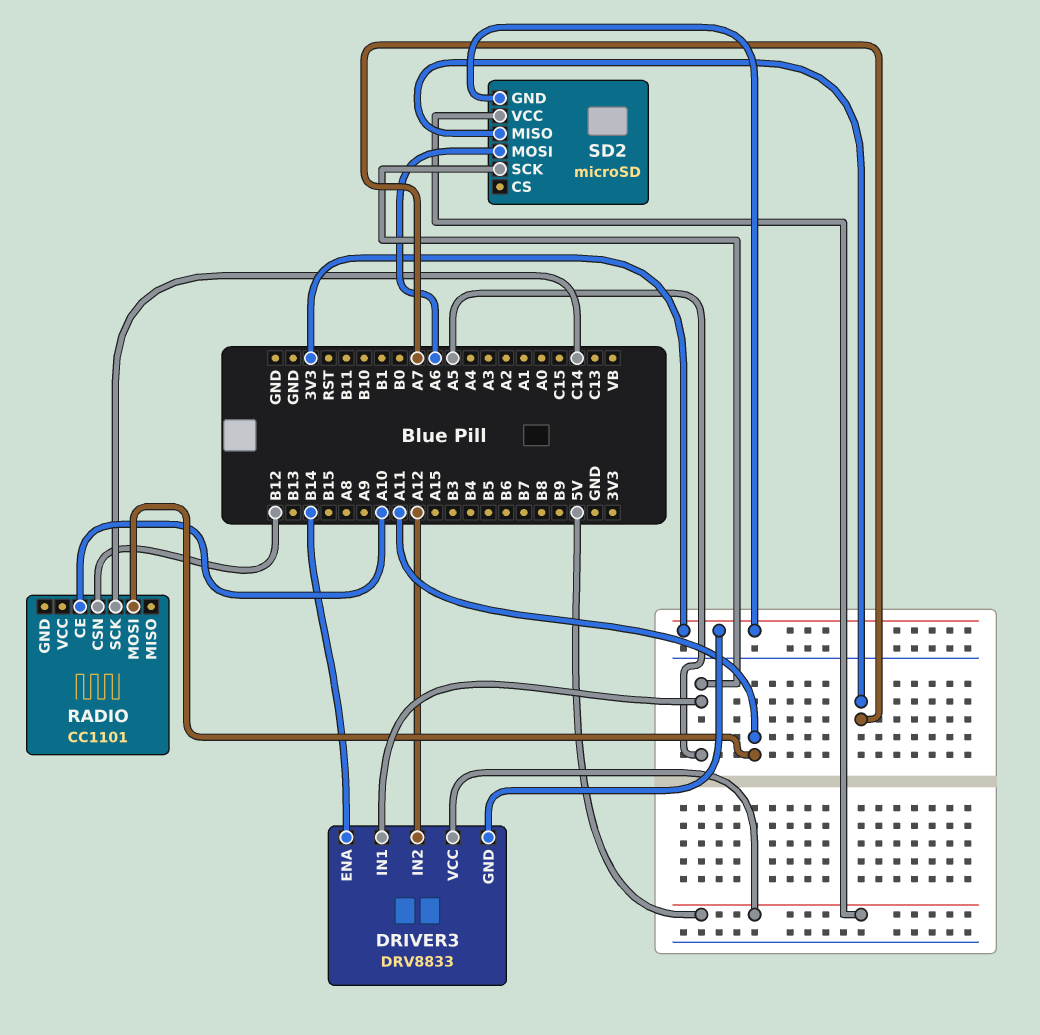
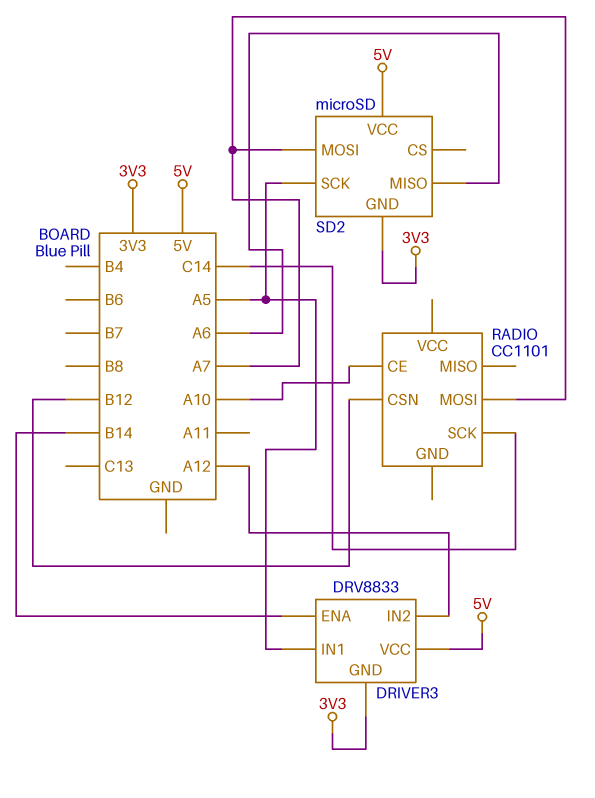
RADIO pin MOSI: A11 -> A7
SD2 pin MISO: A7 -> A6
SD2 pin MOSI: A6 -> A7

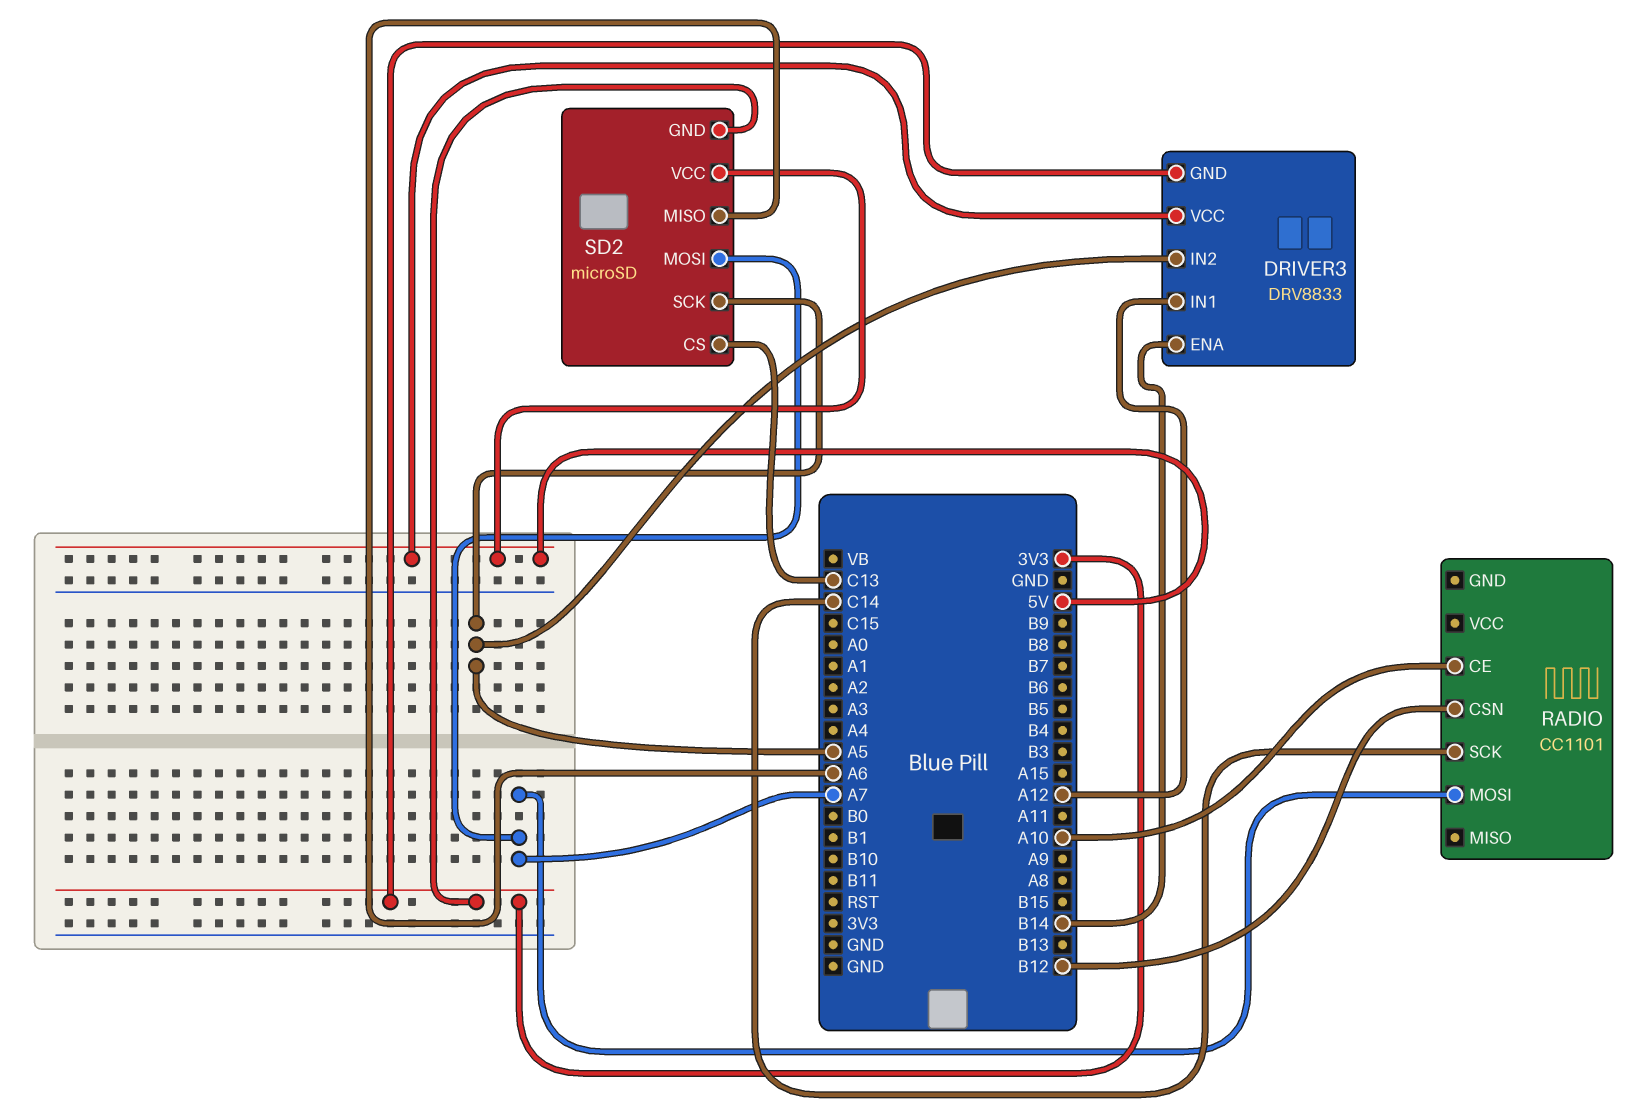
DRIVER3 pin IN1: A5 -> A12
DRIVER3 pin IN2: A12 -> A5
SD2 pin CS: none -> C13

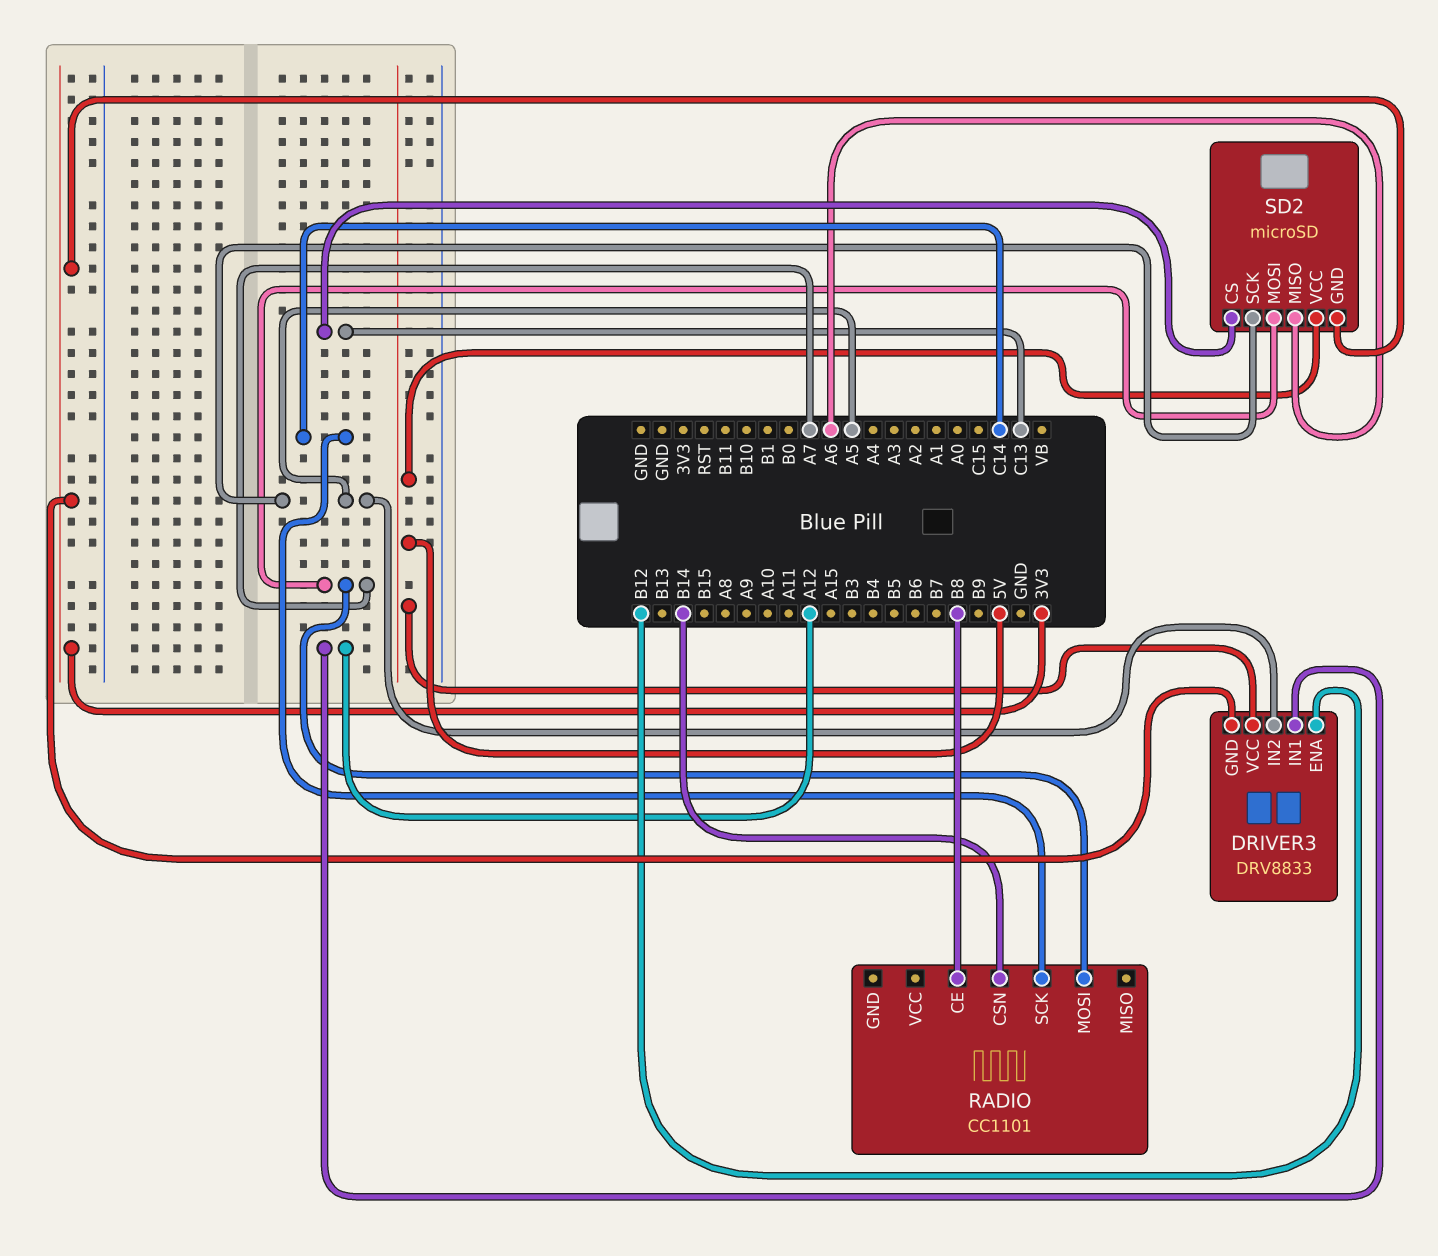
DRIVER3 pin ENA: B14 -> B12
RADIO pin CE: A10 -> B8
RADIO pin CSN: B12 -> B14

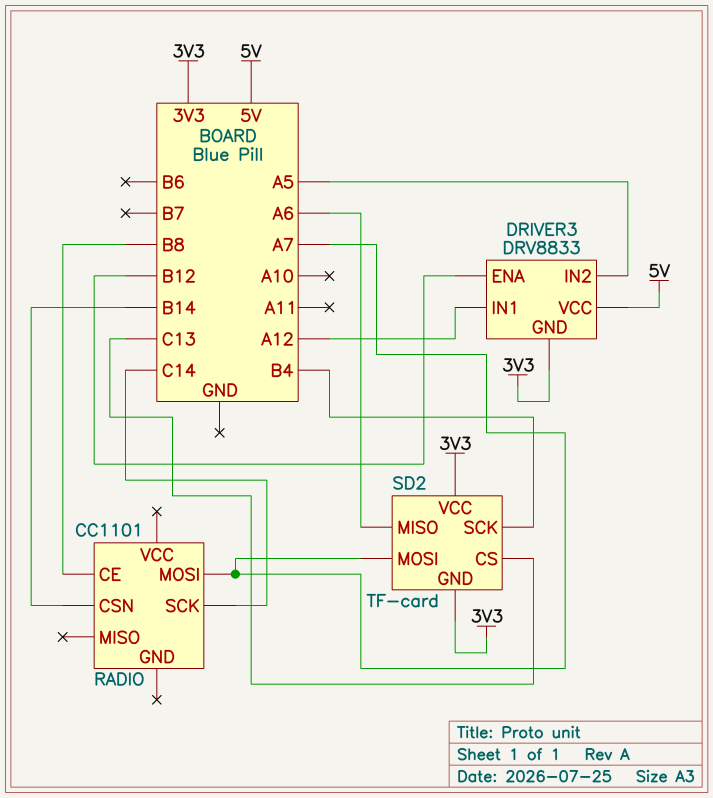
SD2: microSD -> TF-card
SD2 pin SCK: A5 -> B4
SD2 pin VCC: 5V -> 3V3

